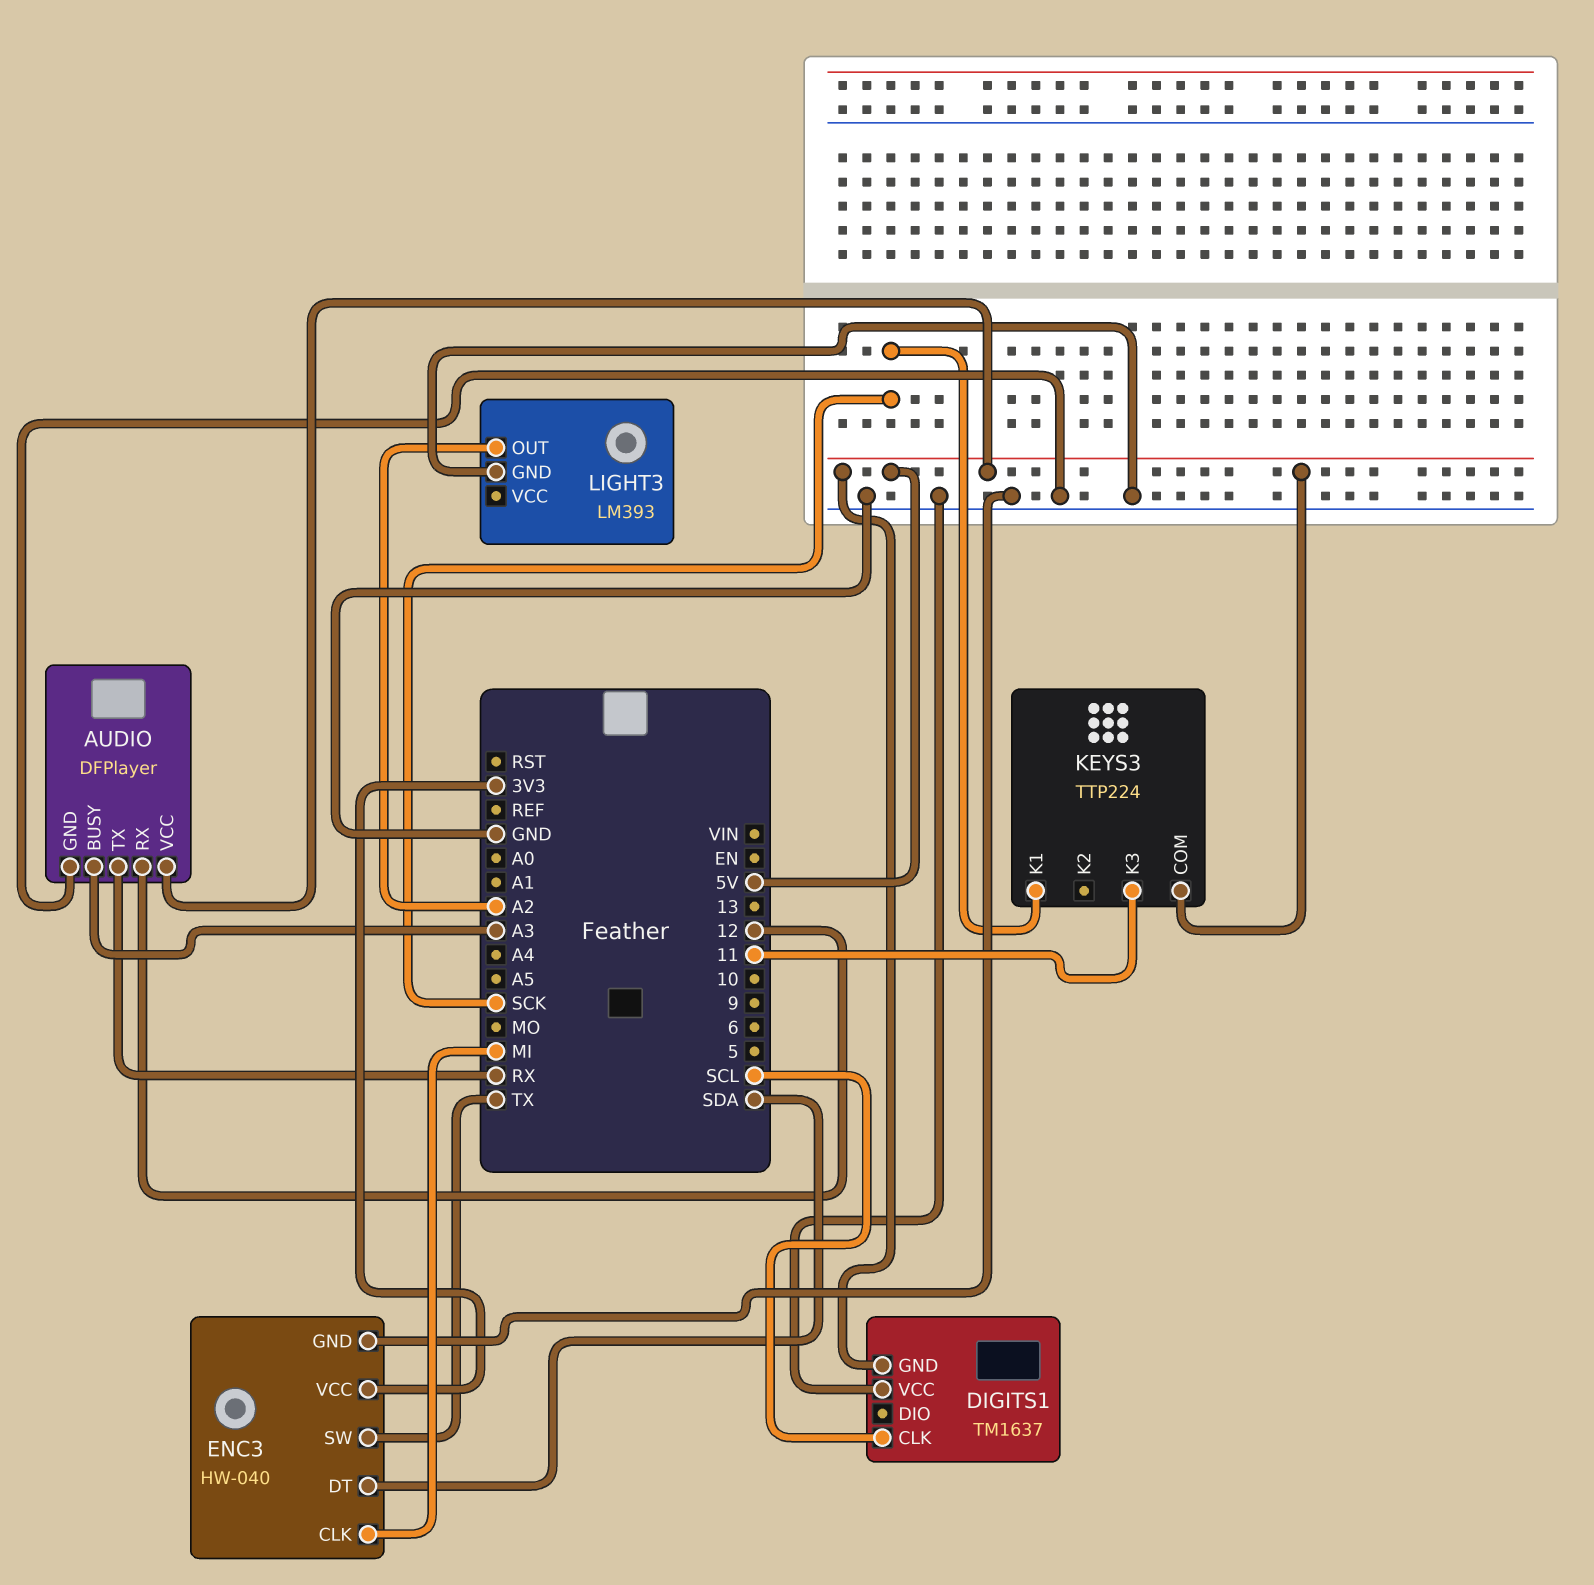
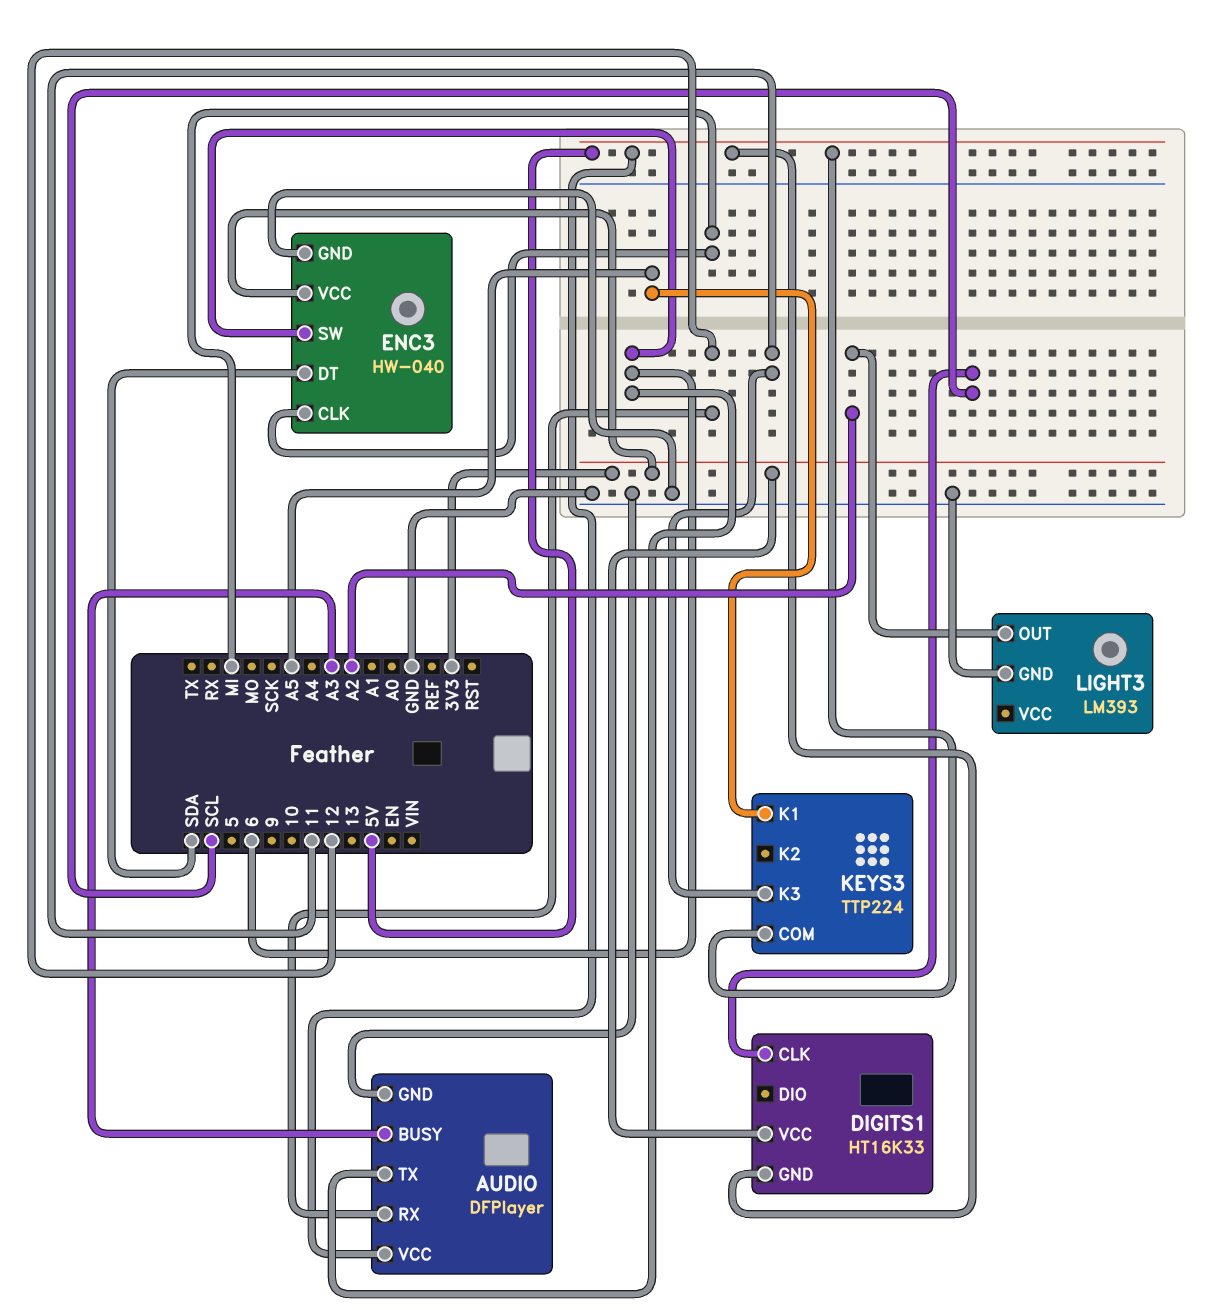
AUDIO pin TX: RX -> 6
DIGITS1: TM1637 -> HT16K33
DIGITS1 pin VCC: GND -> 3V3
ENC3 pin SW: TX -> 6
KEYS3 pin K1: SCK -> A5

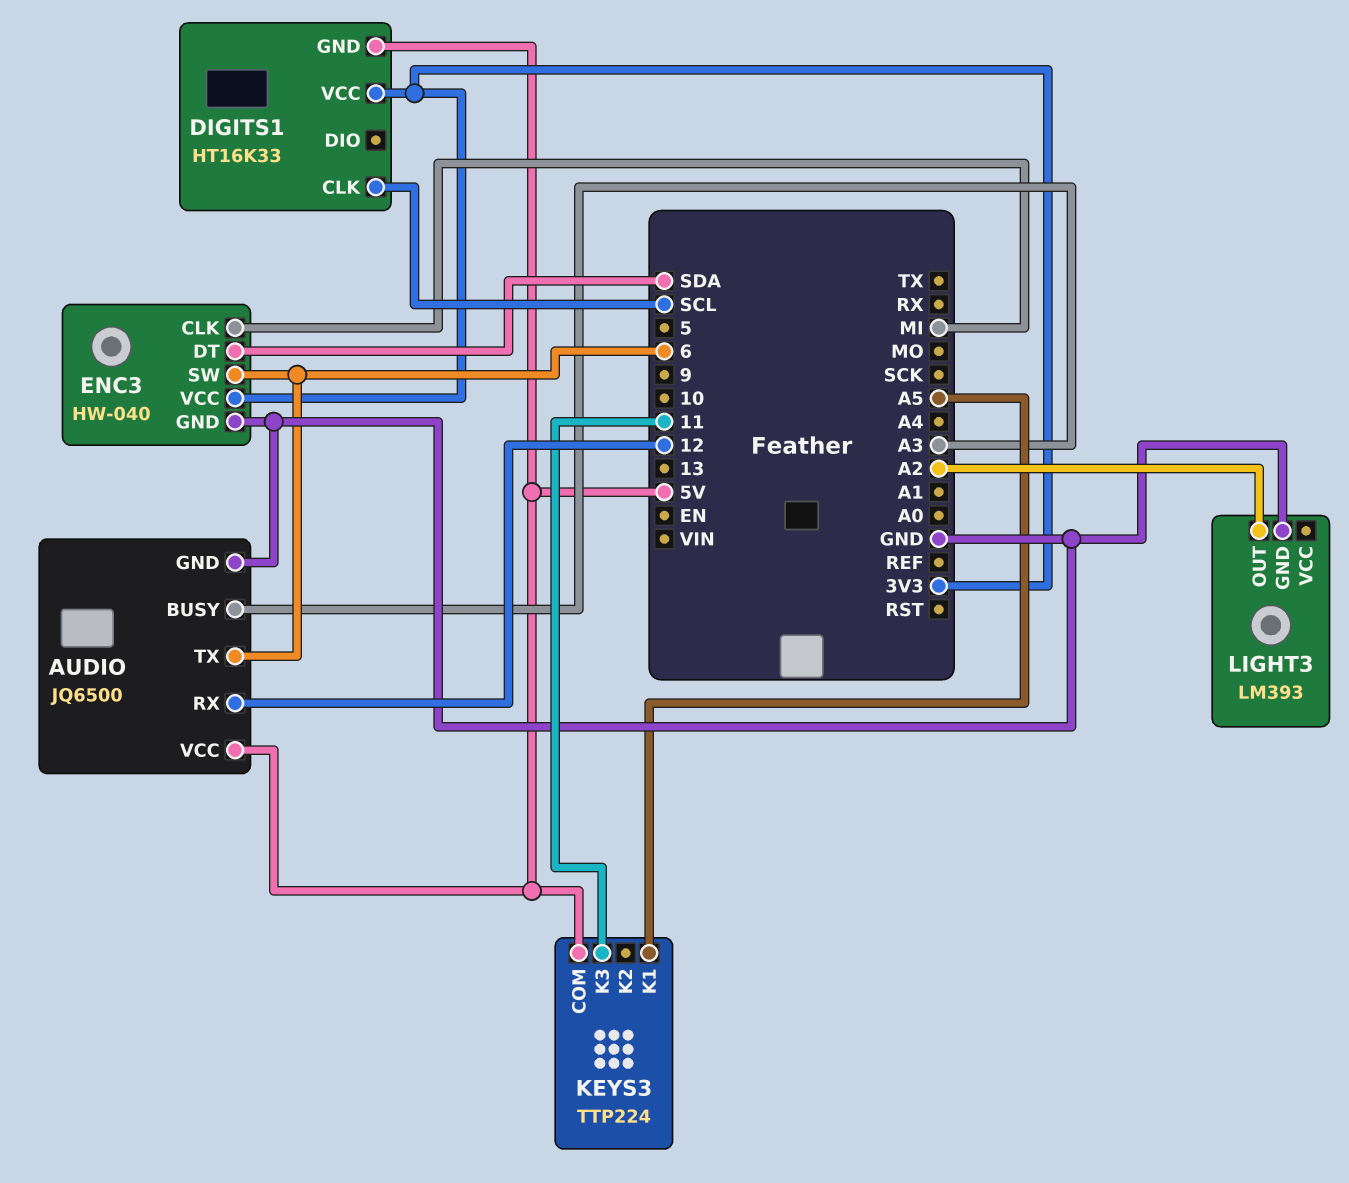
AUDIO: DFPlayer -> JQ6500

